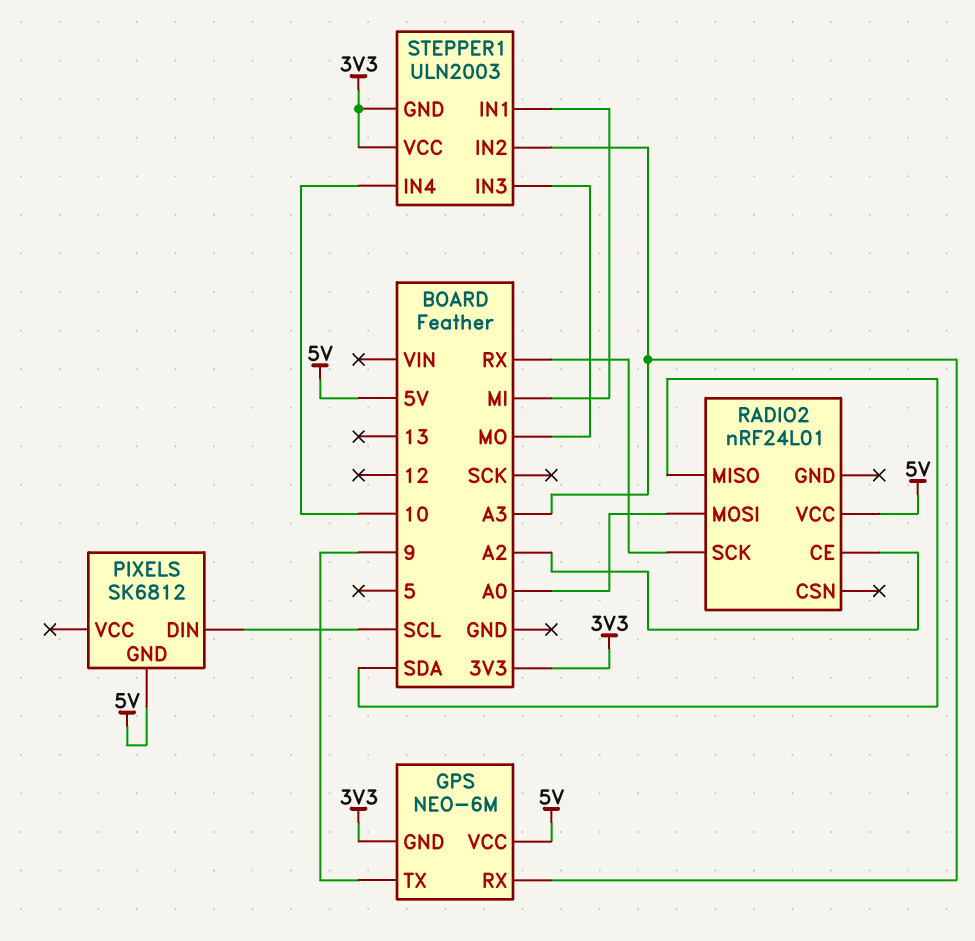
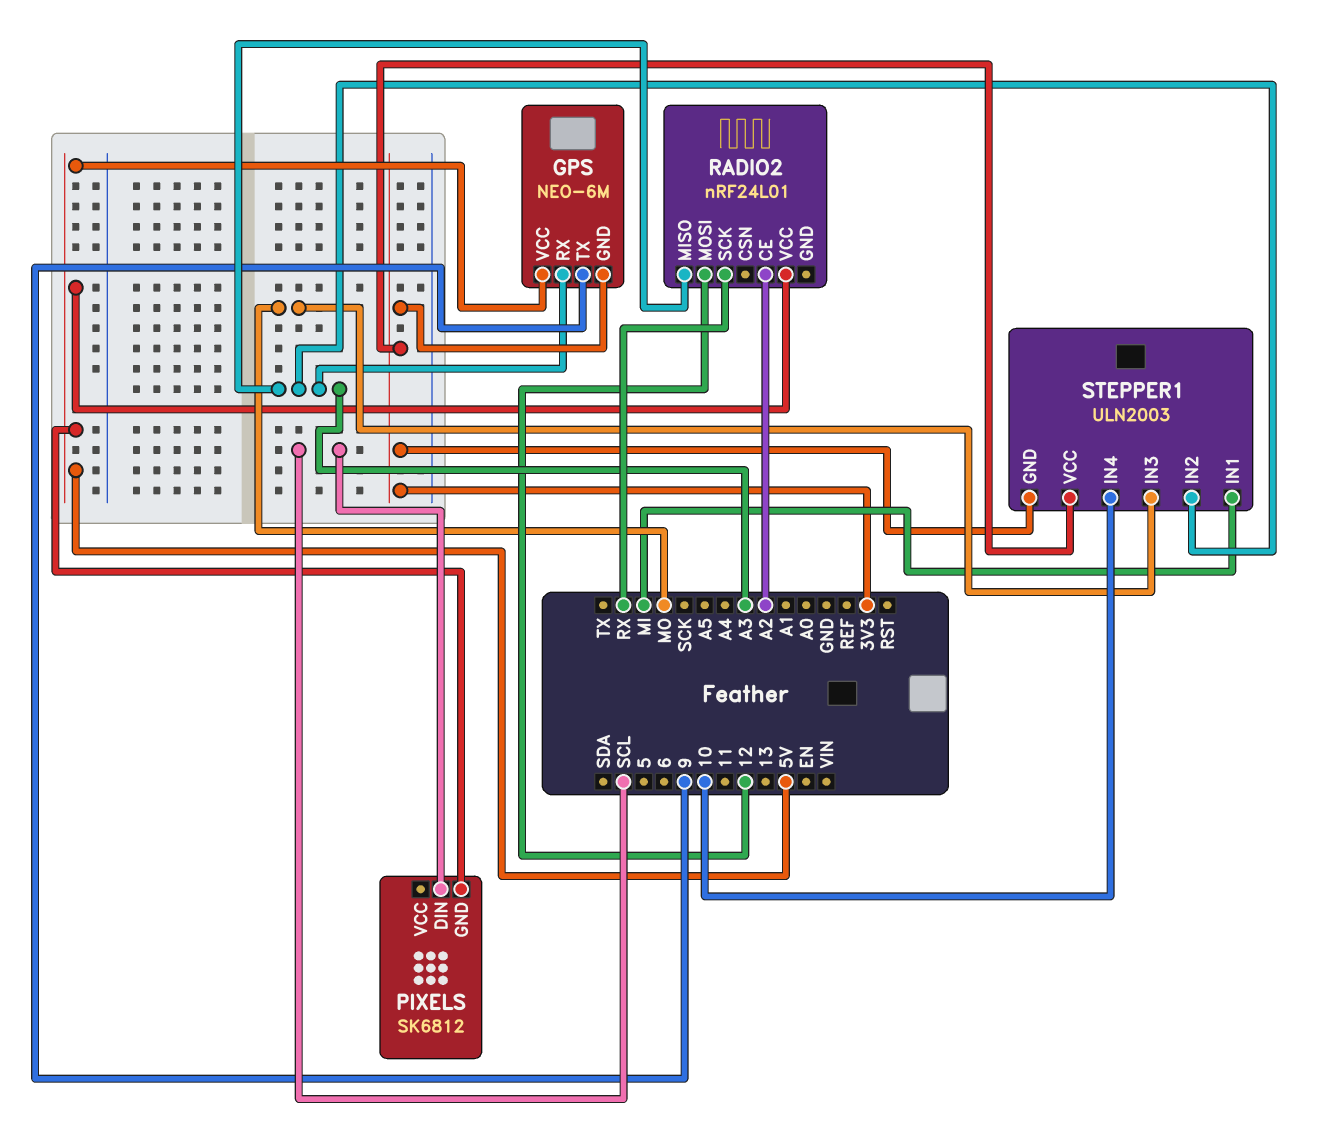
RADIO2 pin MISO: SDA -> A3
RADIO2 pin MOSI: A0 -> 12

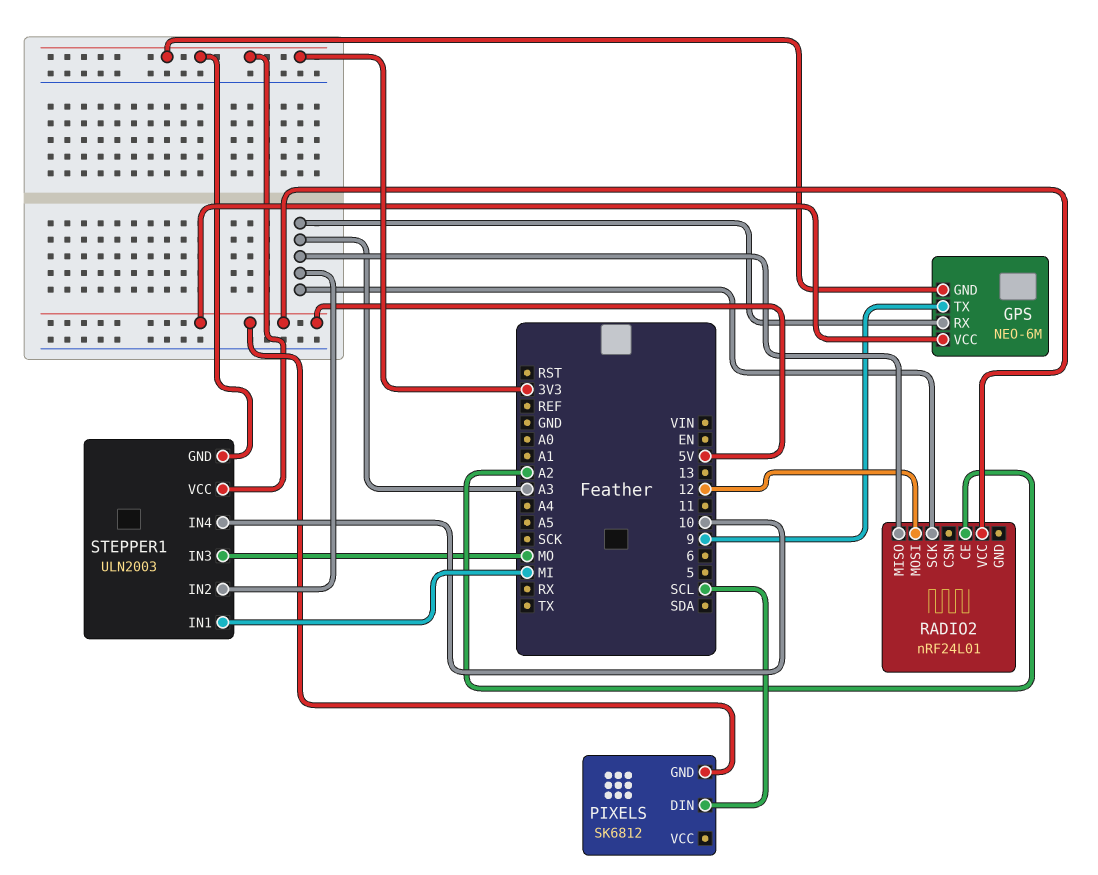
RADIO2 pin SCK: RX -> A3

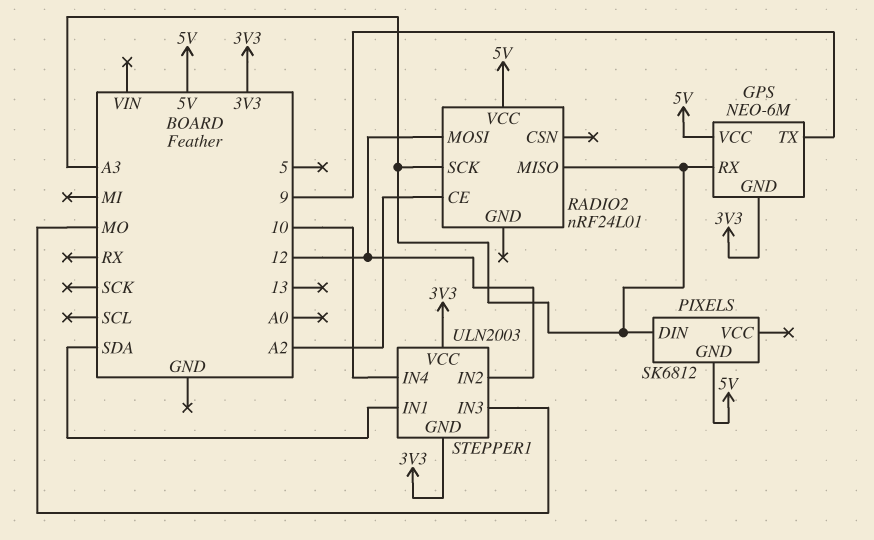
PIXELS pin DIN: SCL -> A3
STEPPER1 pin IN1: MI -> SDA
STEPPER1 pin IN2: A3 -> 12

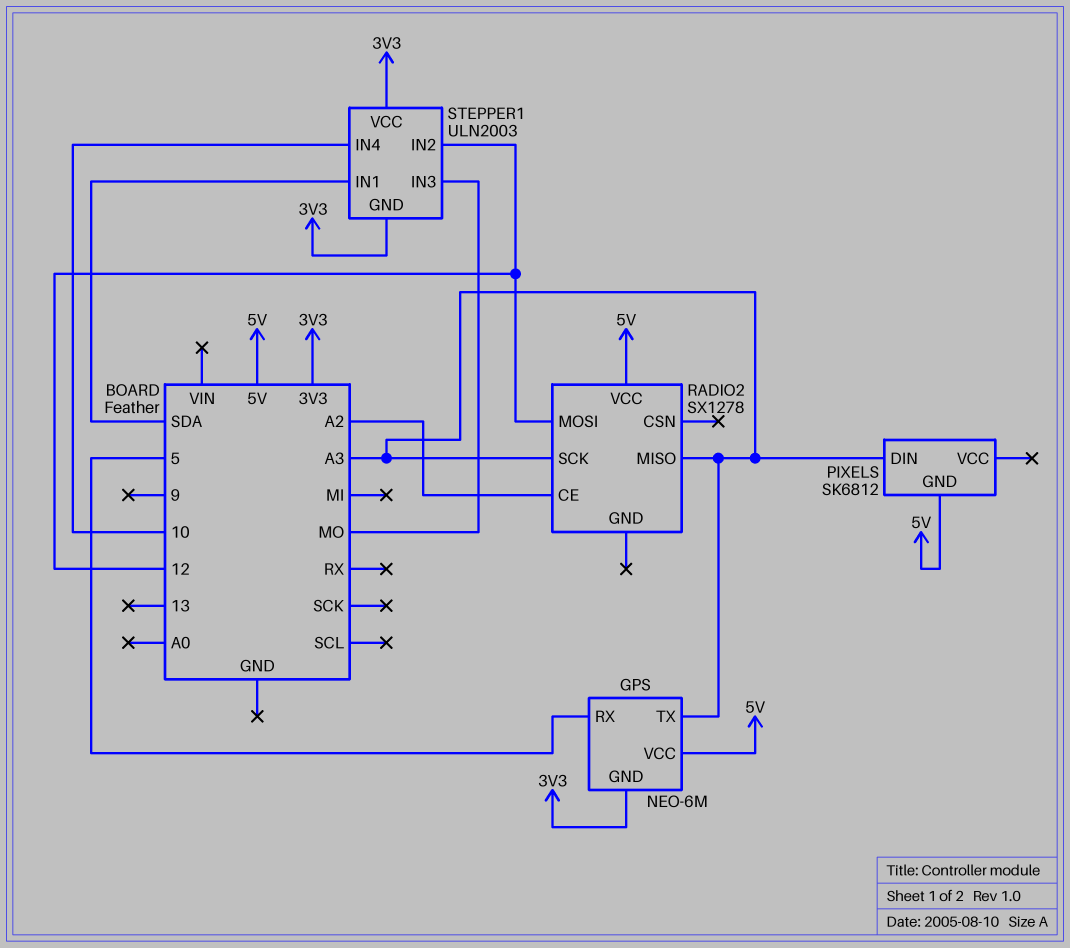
GPS pin RX: A3 -> 5
GPS pin TX: 9 -> A3
RADIO2: nRF24L01 -> SX1278

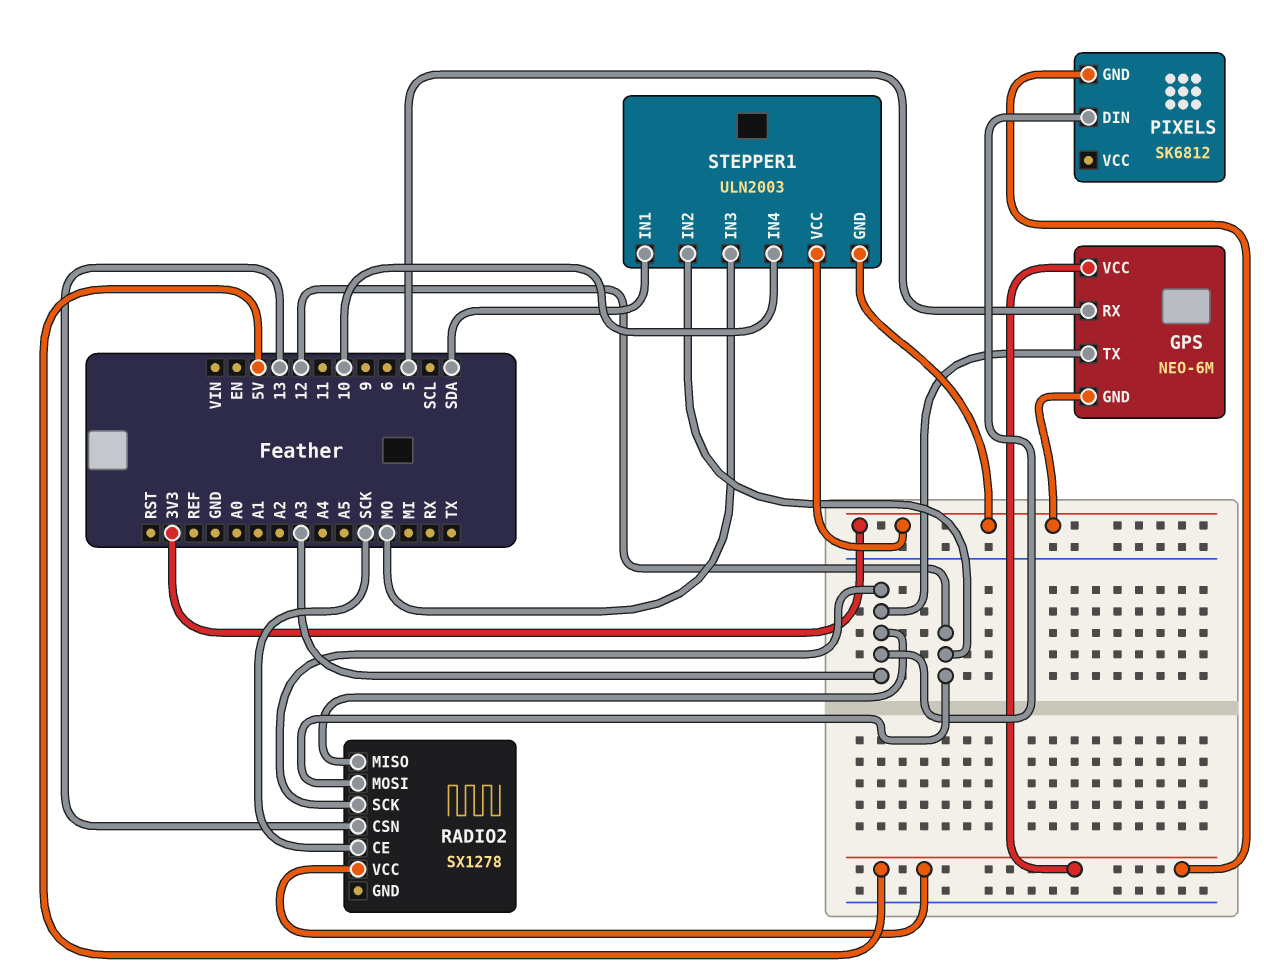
RADIO2 pin CE: A2 -> SCK
RADIO2 pin CSN: none -> 13

